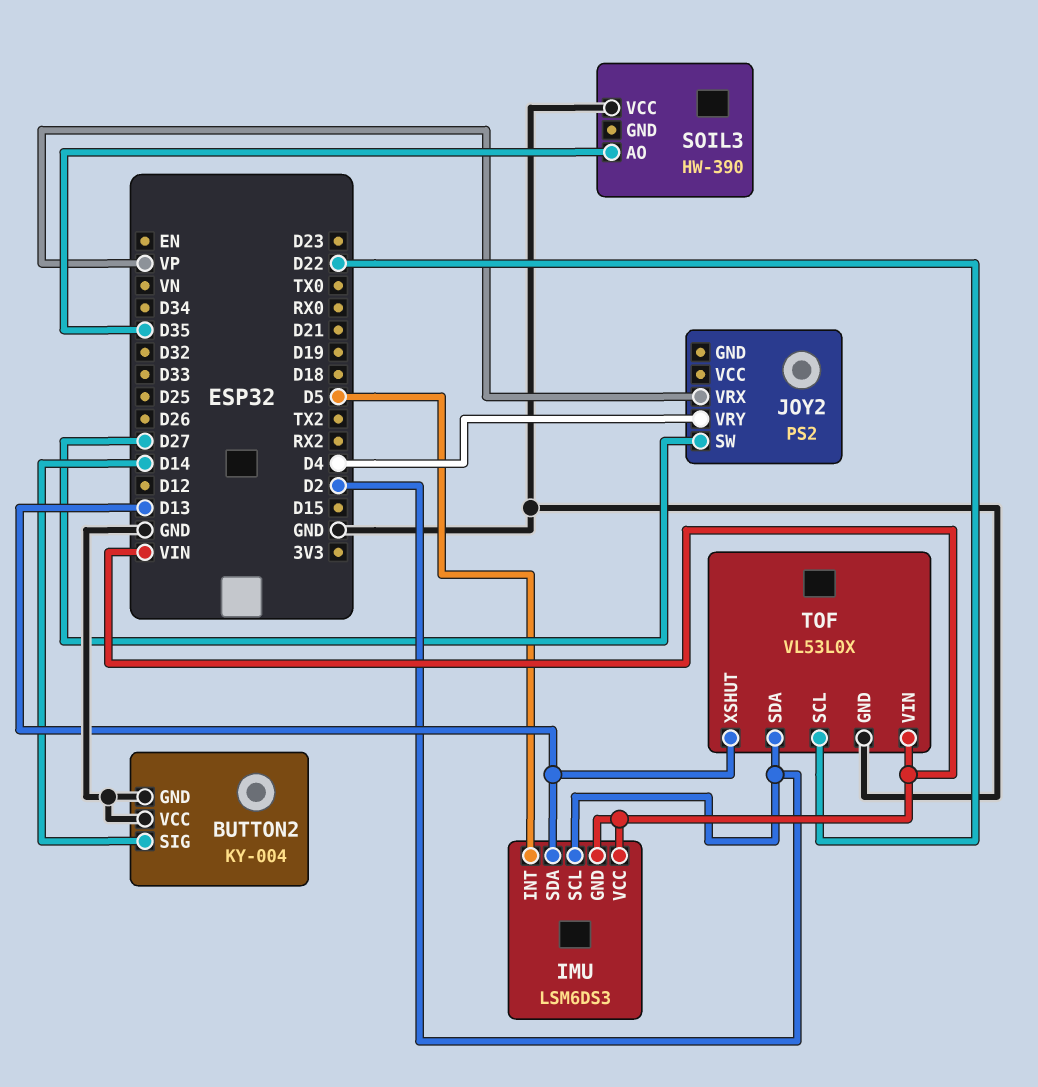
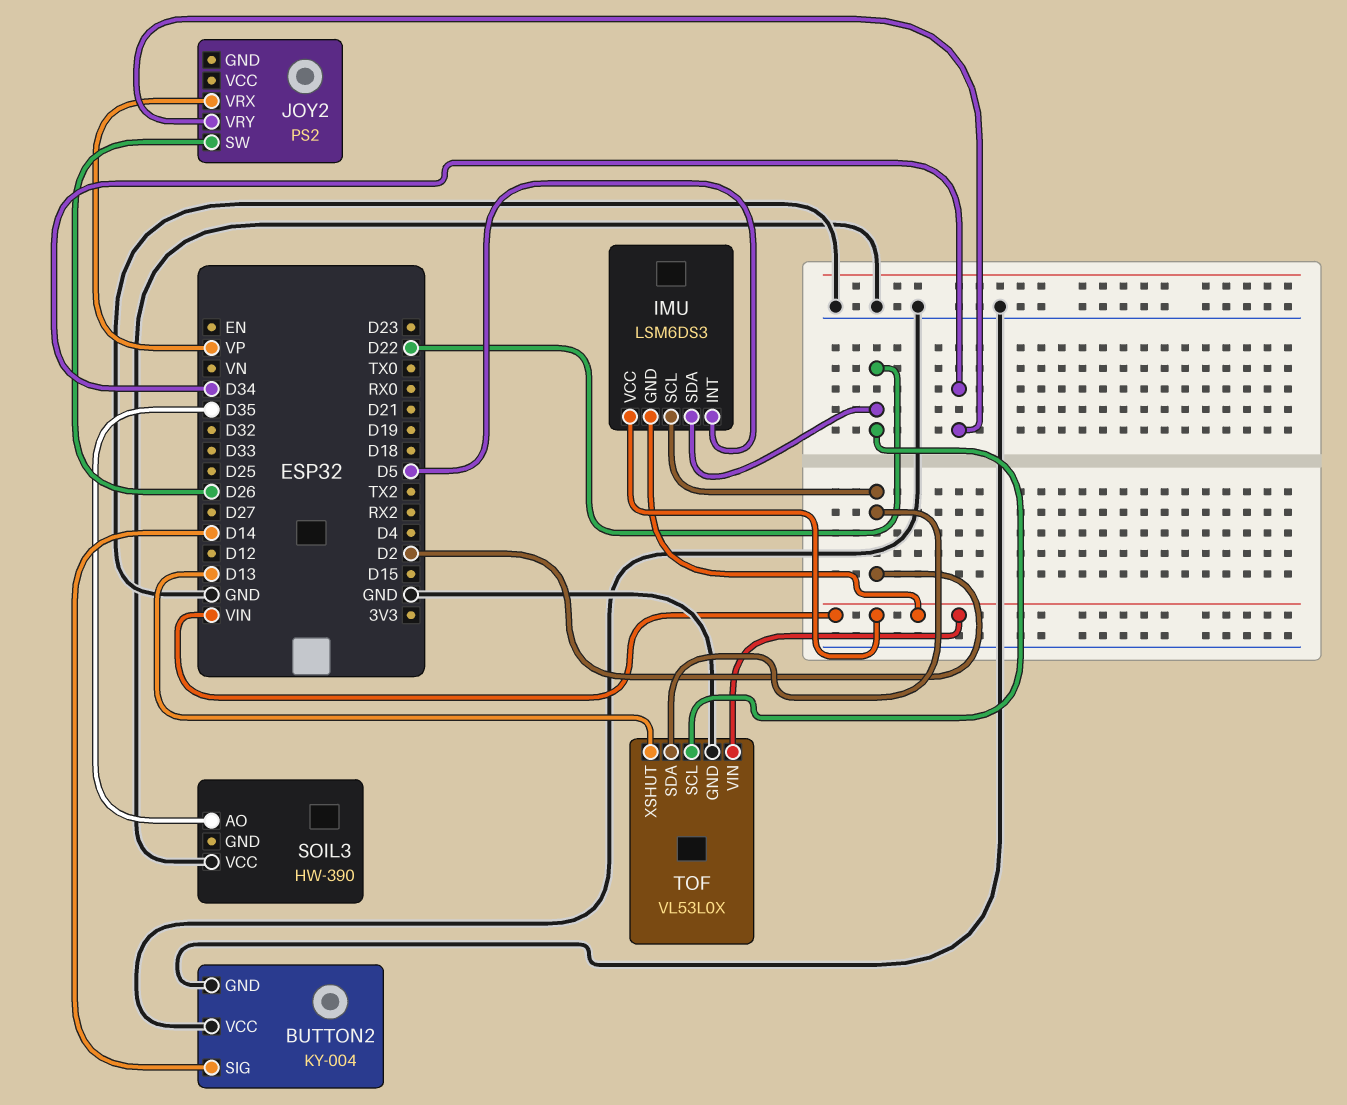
IMU pin SDA: D13 -> D22
JOY2 pin SW: D27 -> D26
JOY2 pin VRY: D4 -> D34

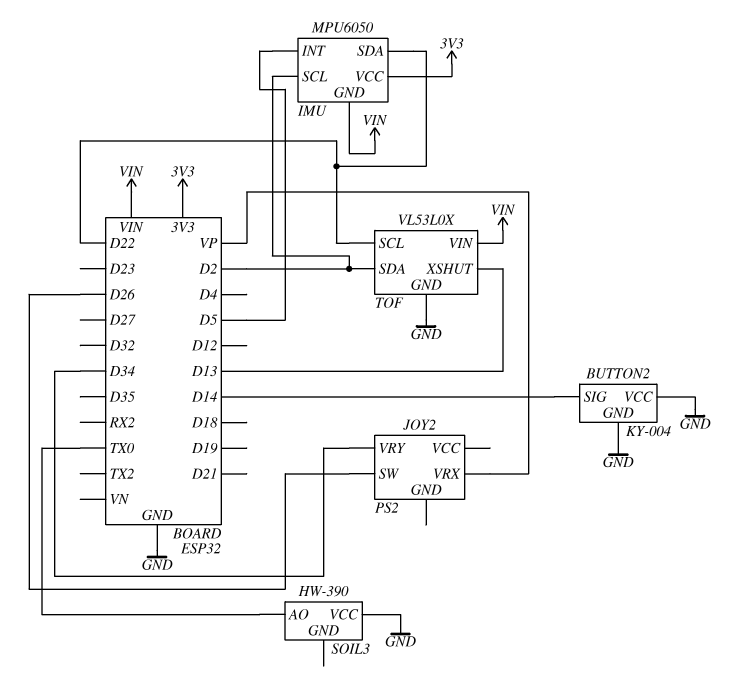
IMU: LSM6DS3 -> MPU6050
IMU pin VCC: VIN -> 3V3
SOIL3 pin AO: D35 -> TX0

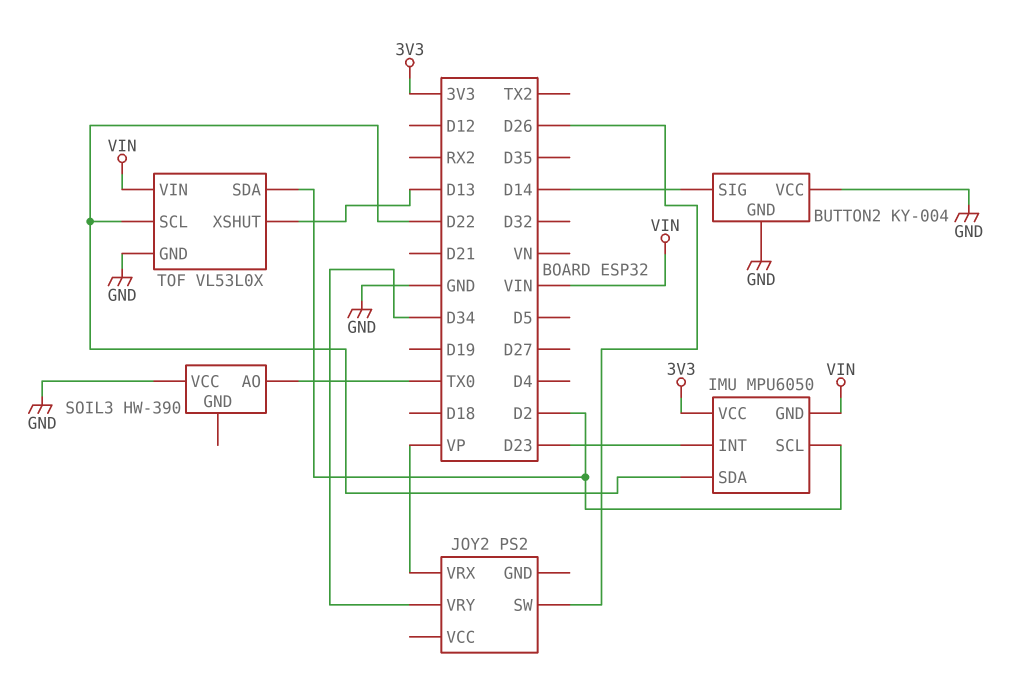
IMU pin INT: D5 -> D23

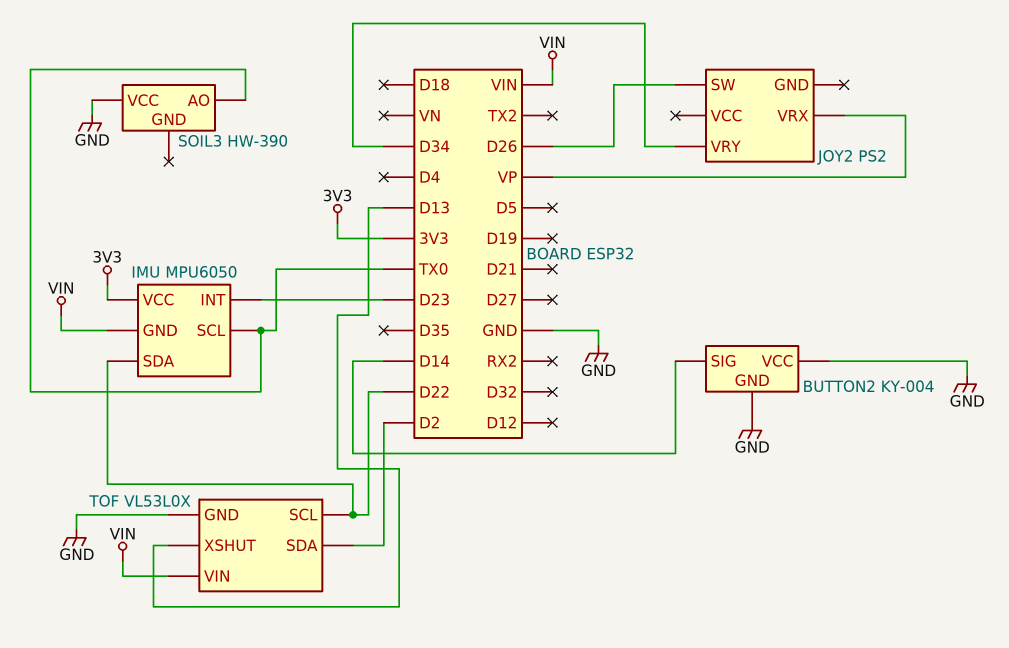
IMU pin SCL: D2 -> TX0

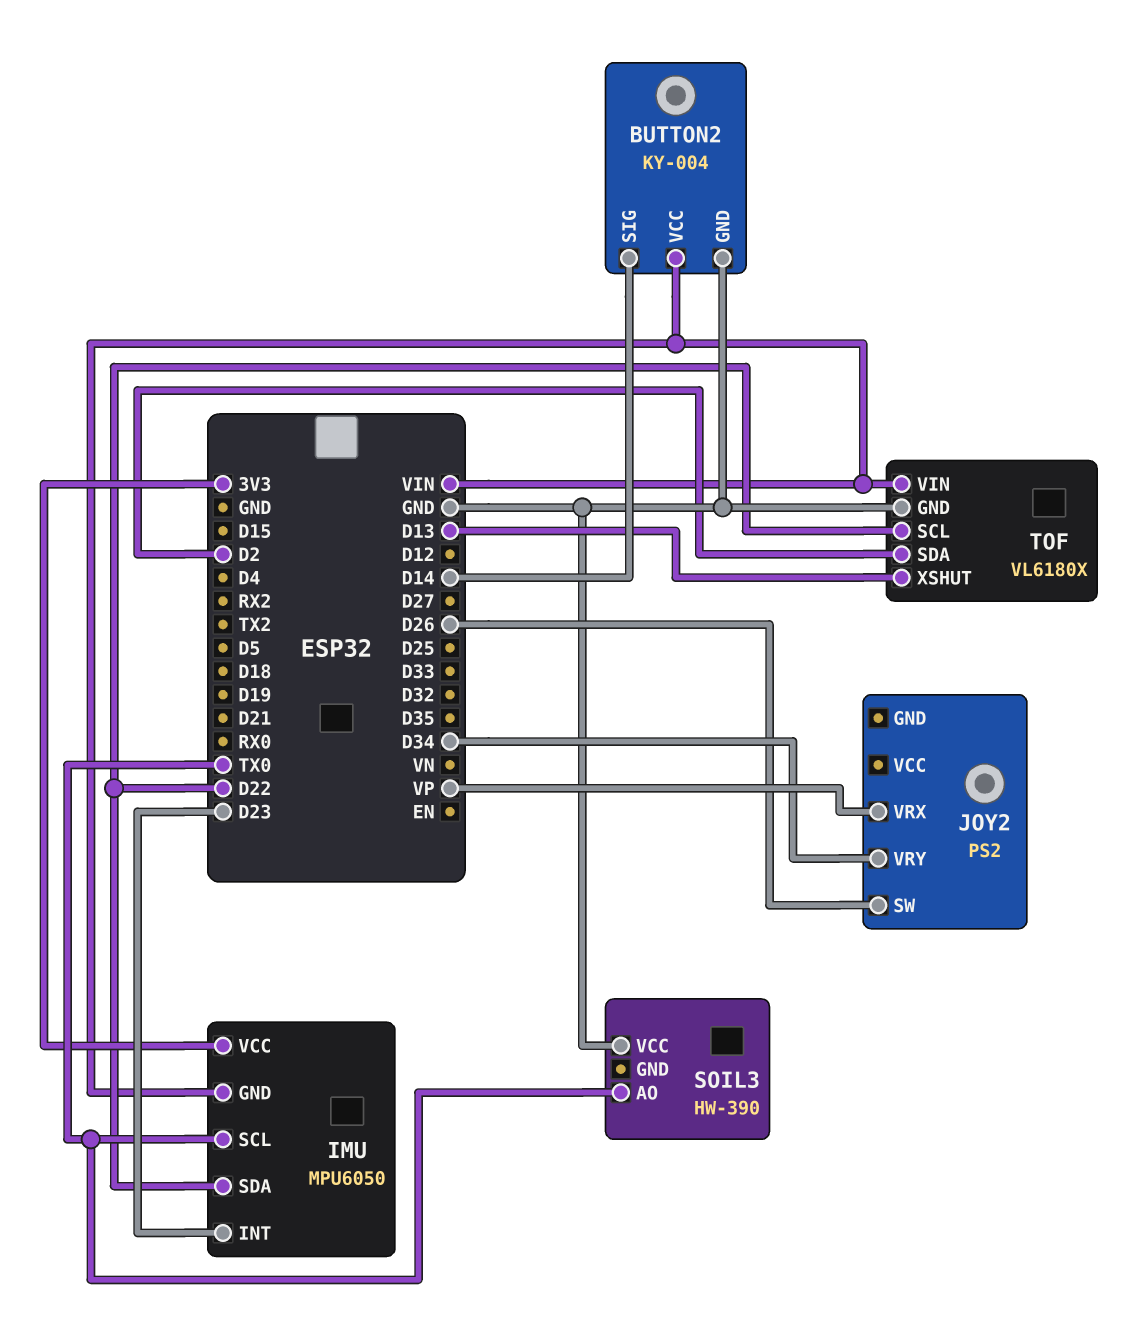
BUTTON2 pin VCC: GND -> VIN
TOF: VL53L0X -> VL6180X

